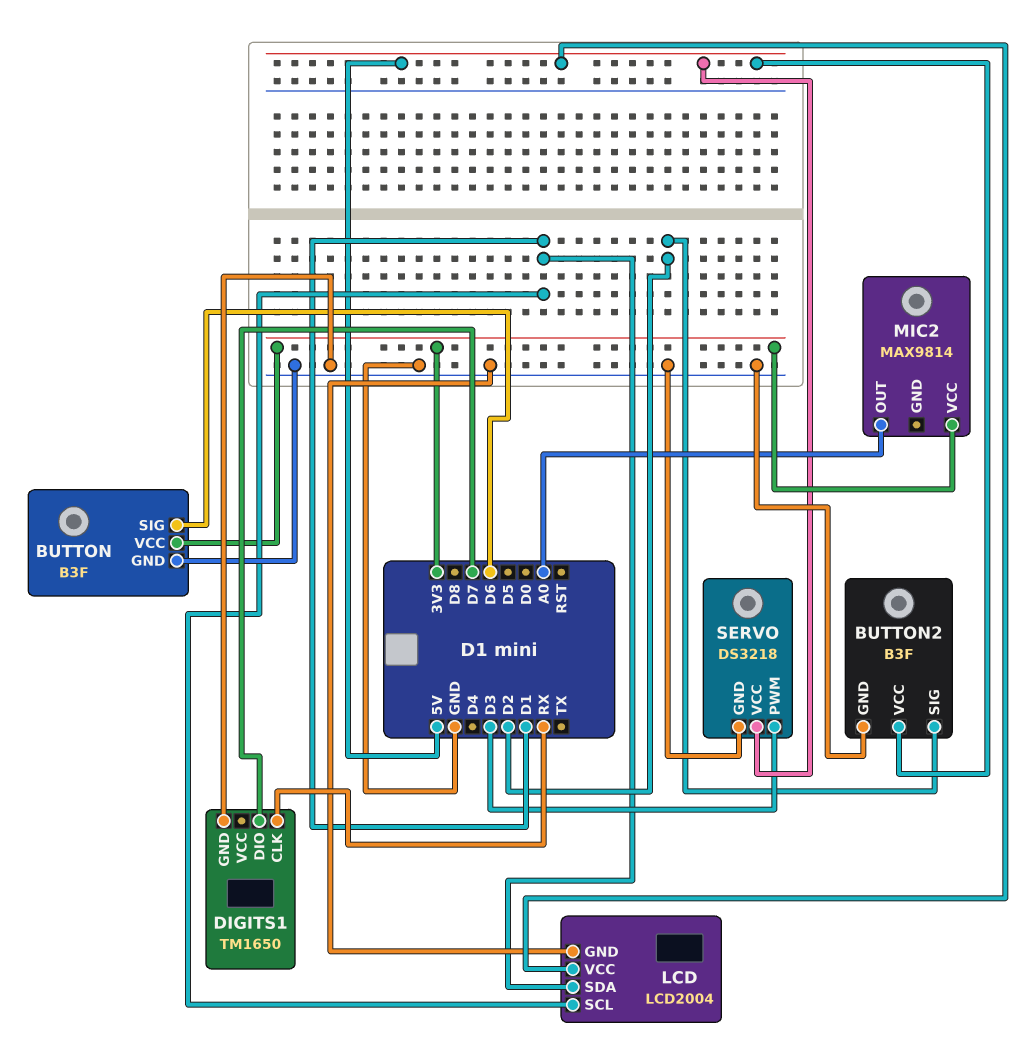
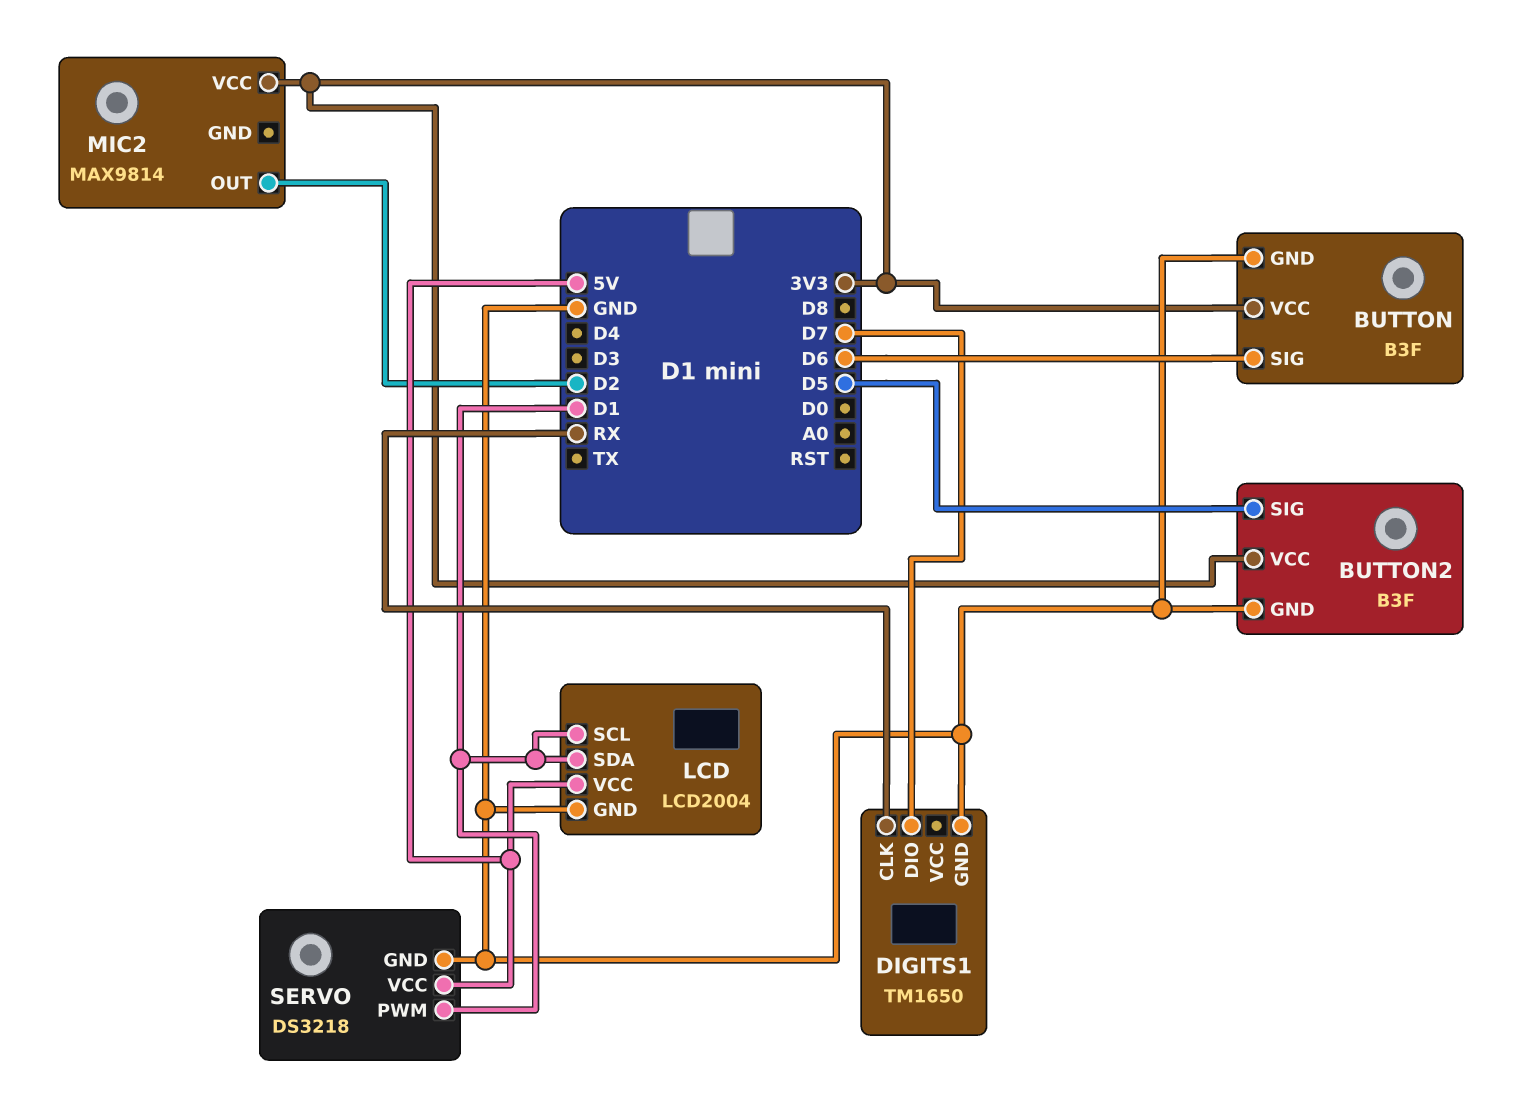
BUTTON2 pin SIG: D2 -> D5
BUTTON2 pin VCC: 5V -> 3V3
MIC2 pin OUT: A0 -> D2
SERVO pin PWM: D3 -> D1

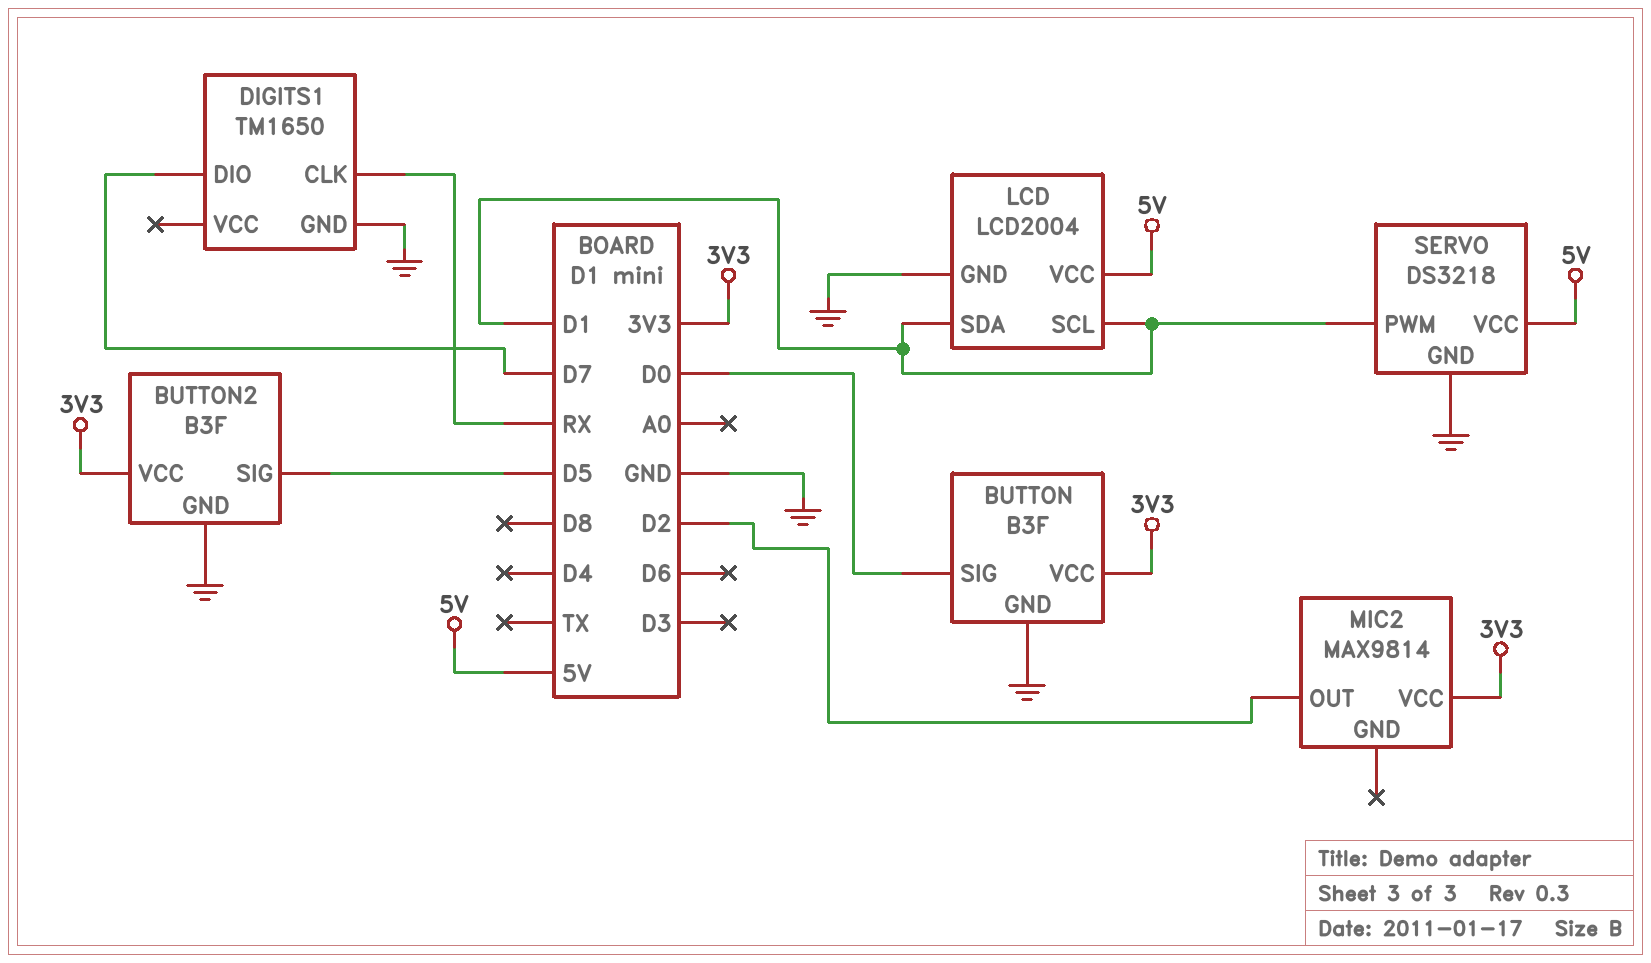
BUTTON pin SIG: D6 -> D0

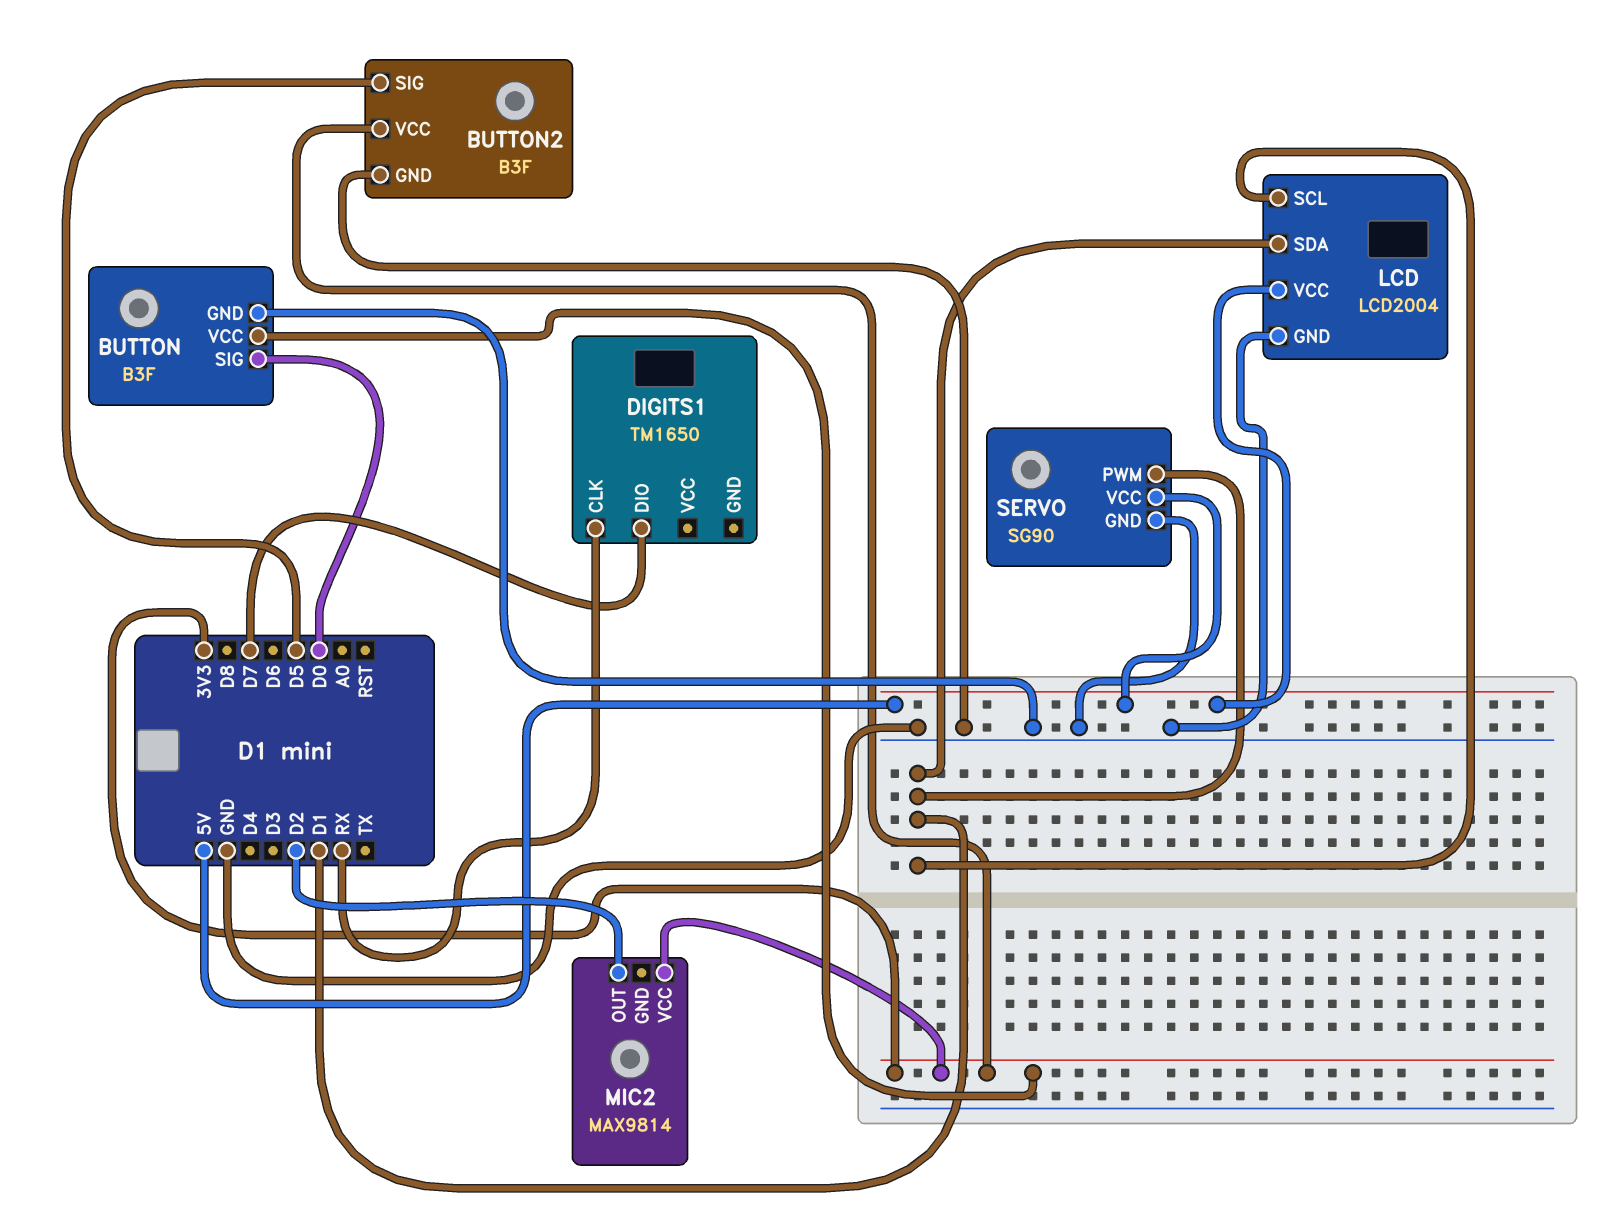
DIGITS1 pin GND: GND -> none
SERVO: DS3218 -> SG90

